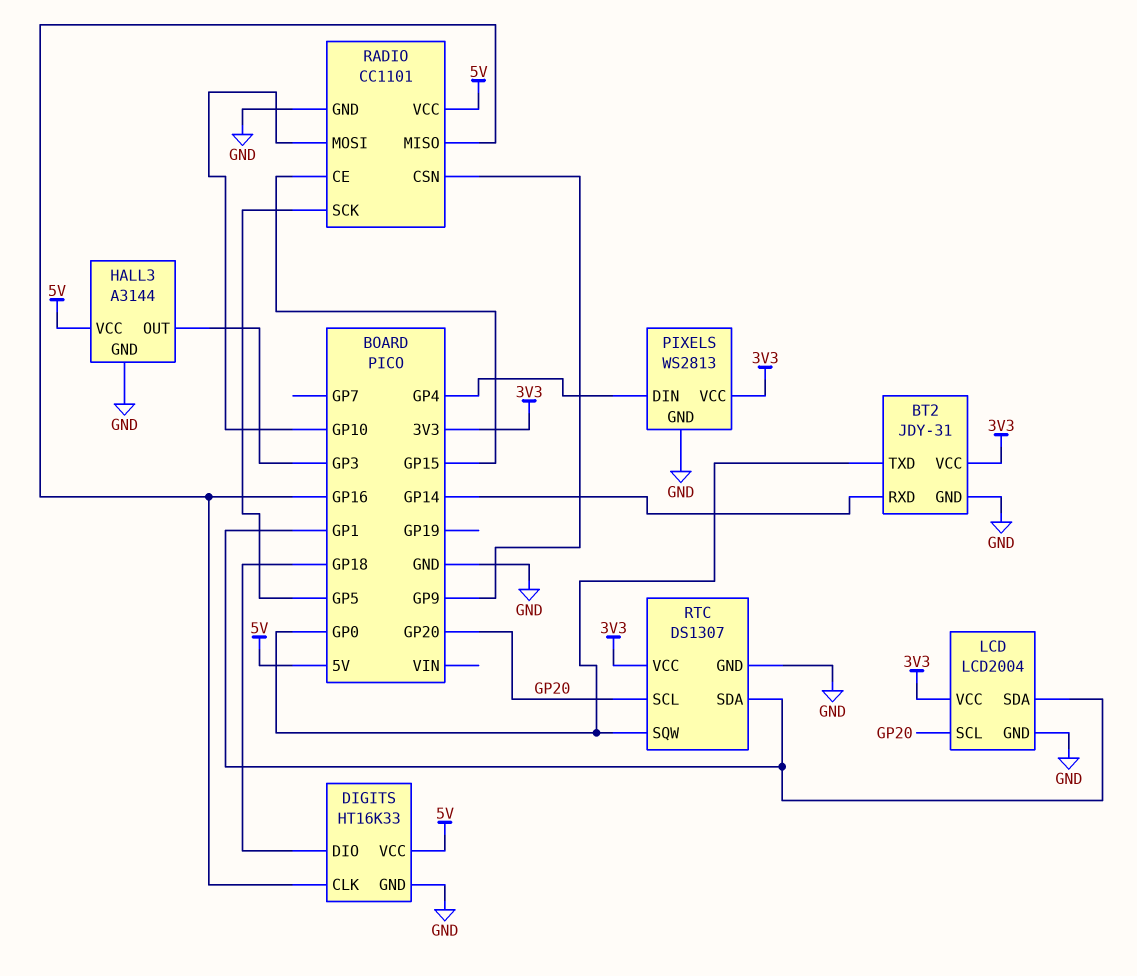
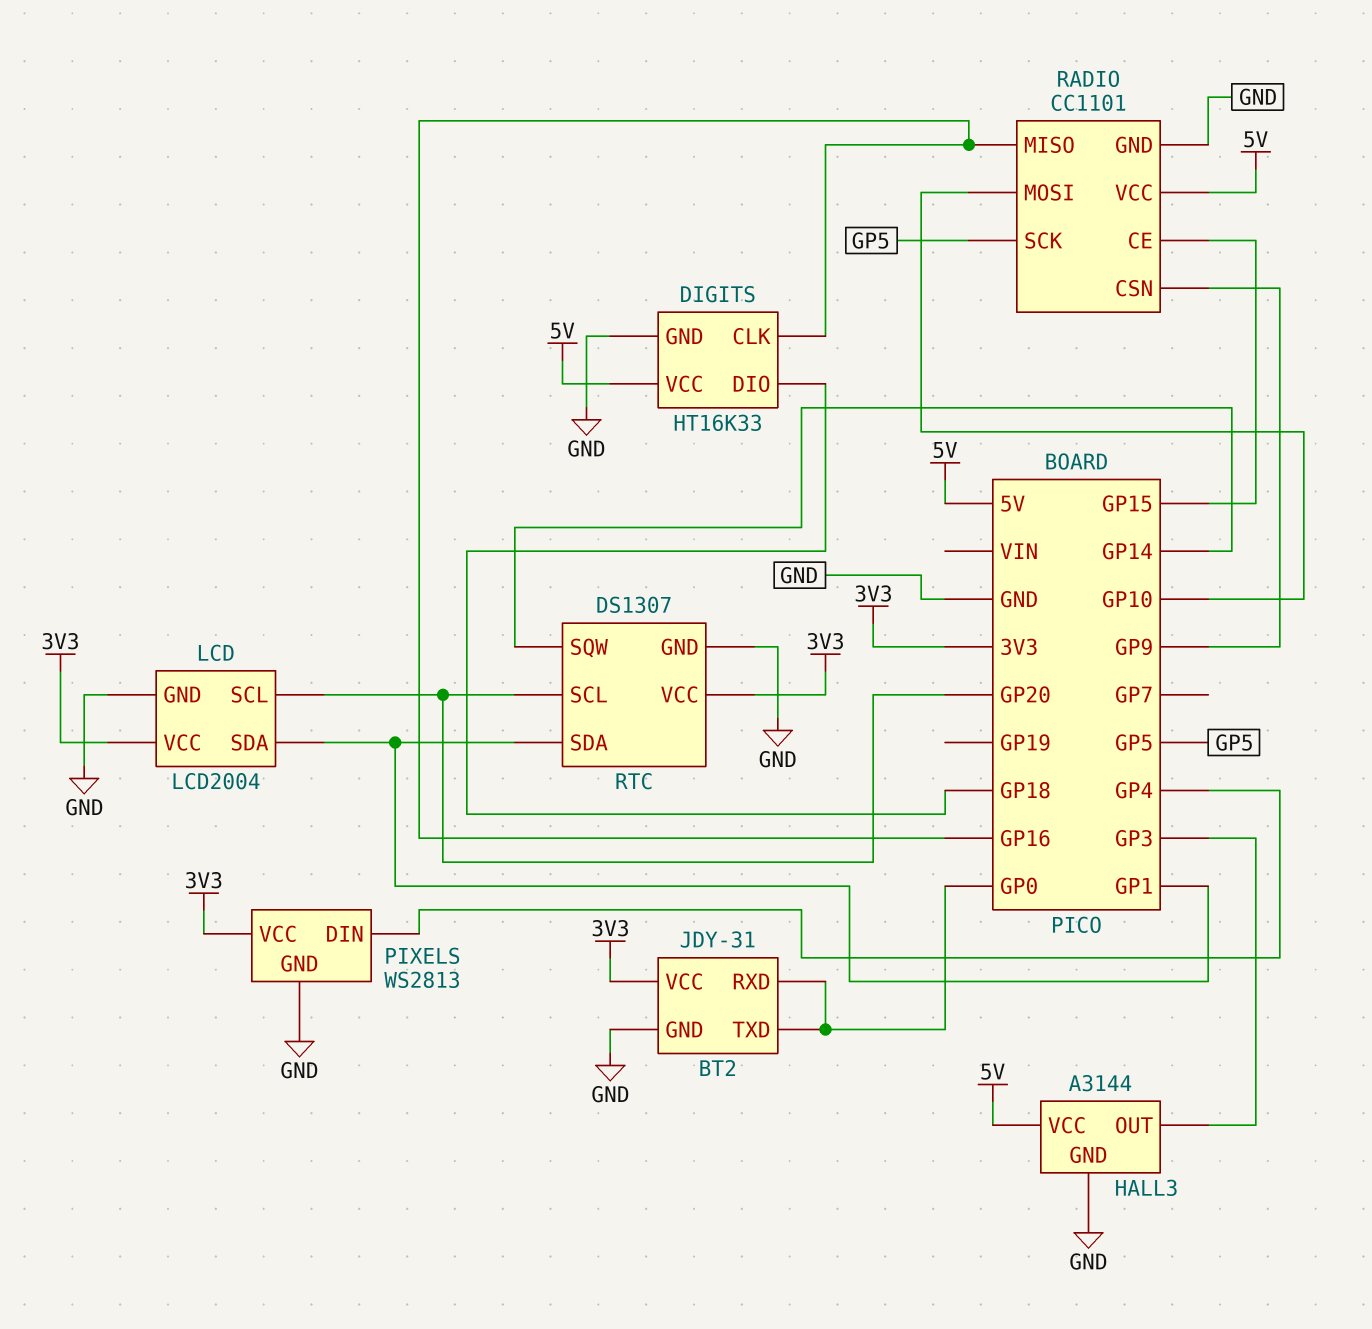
BT2 pin RXD: GP14 -> GP0
RTC pin SQW: GP0 -> GP14

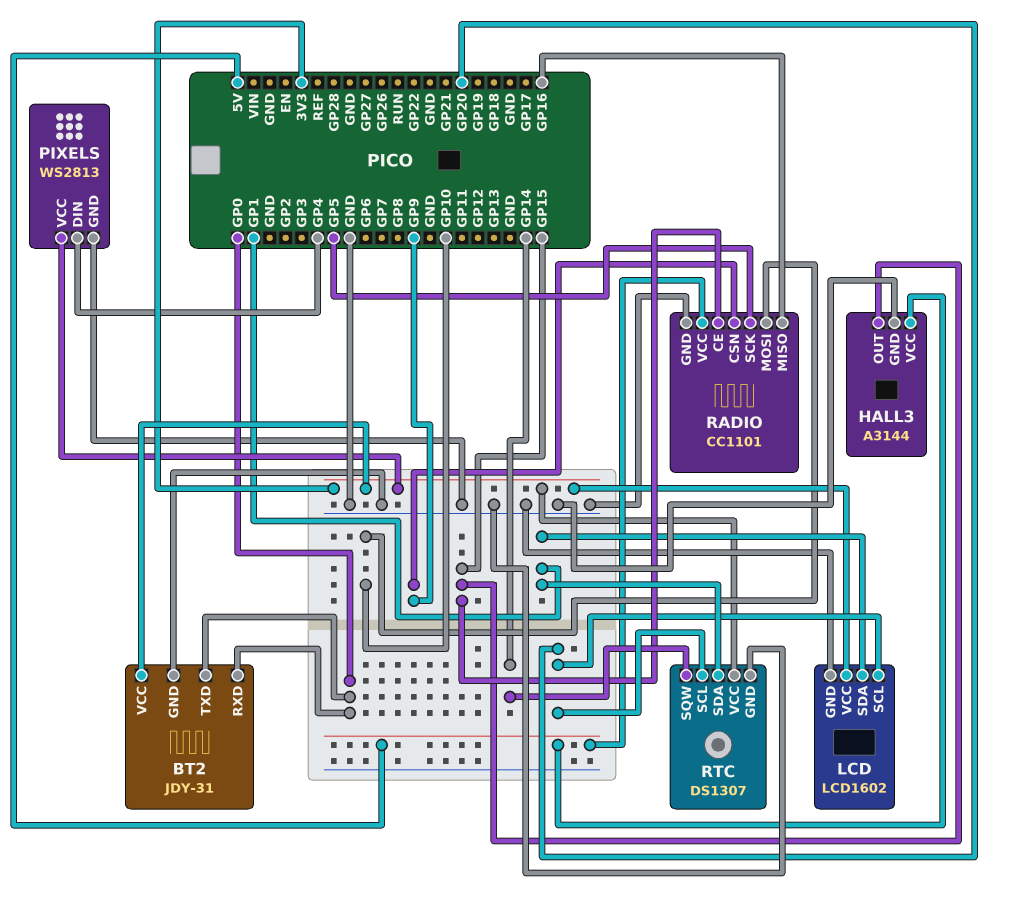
DIGITS: HT16K33 -> none
DIGITS pin CLK: GP16 -> none
DIGITS pin DIO: GP18 -> none
DIGITS pin GND: GND -> none
DIGITS pin VCC: 5V -> none
HALL3 pin OUT: GP3 -> GP15
LCD: LCD2004 -> LCD1602

